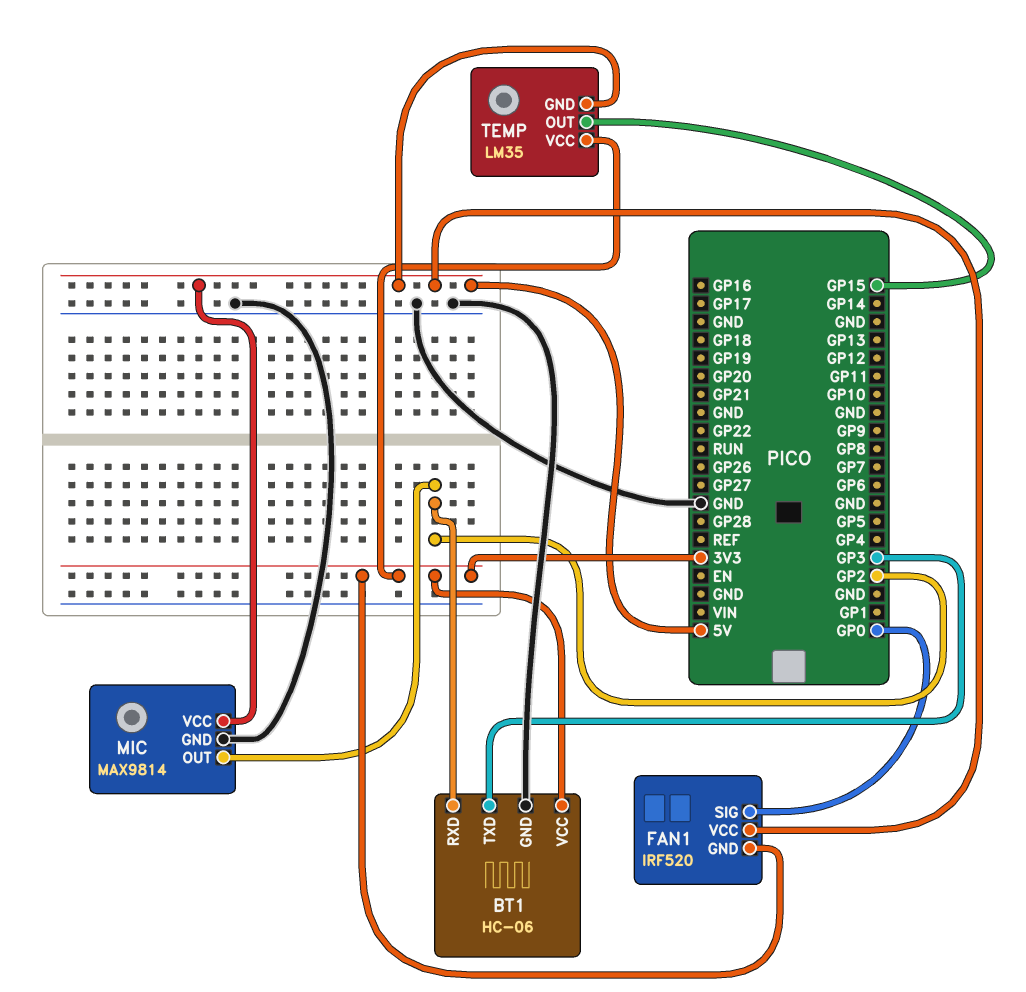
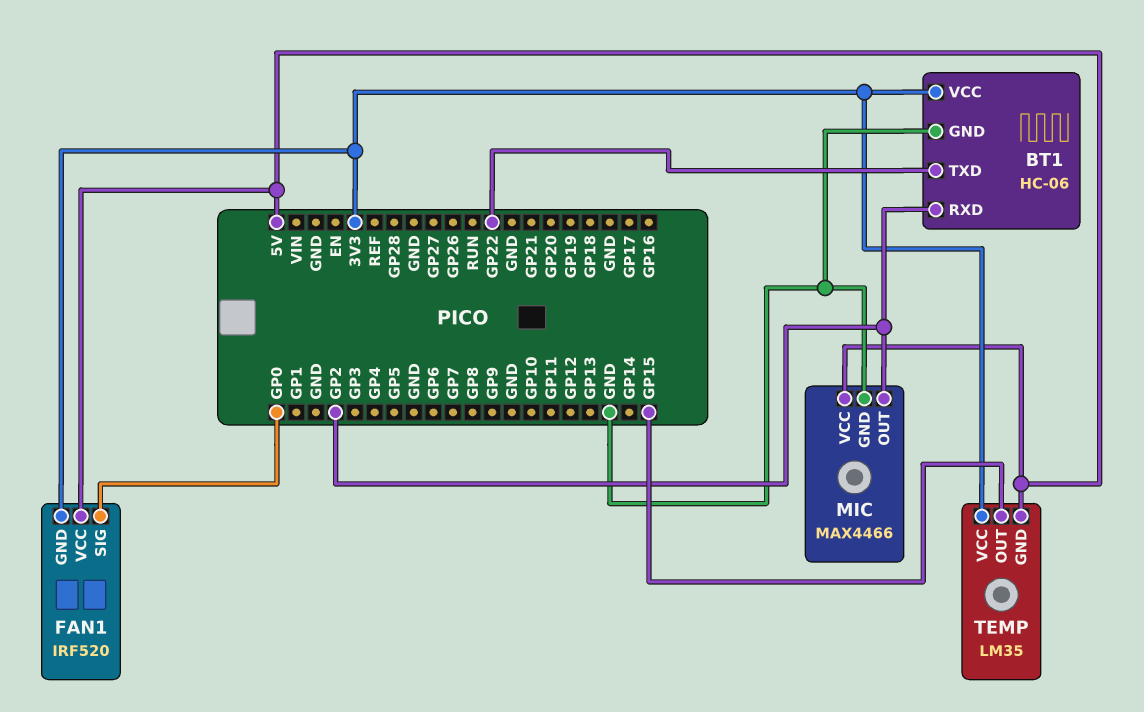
BT1 pin TXD: GP3 -> GP22
MIC: MAX9814 -> MAX4466

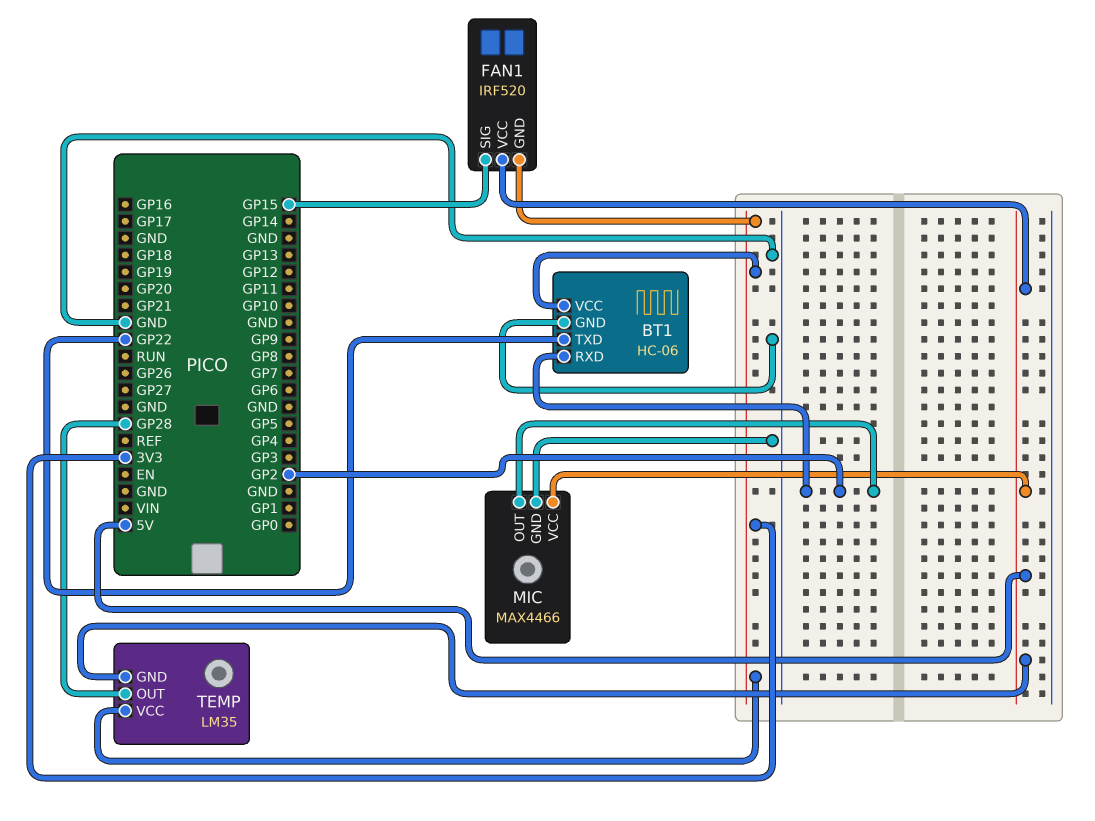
FAN1 pin SIG: GP0 -> GP15
TEMP pin OUT: GP15 -> GP28

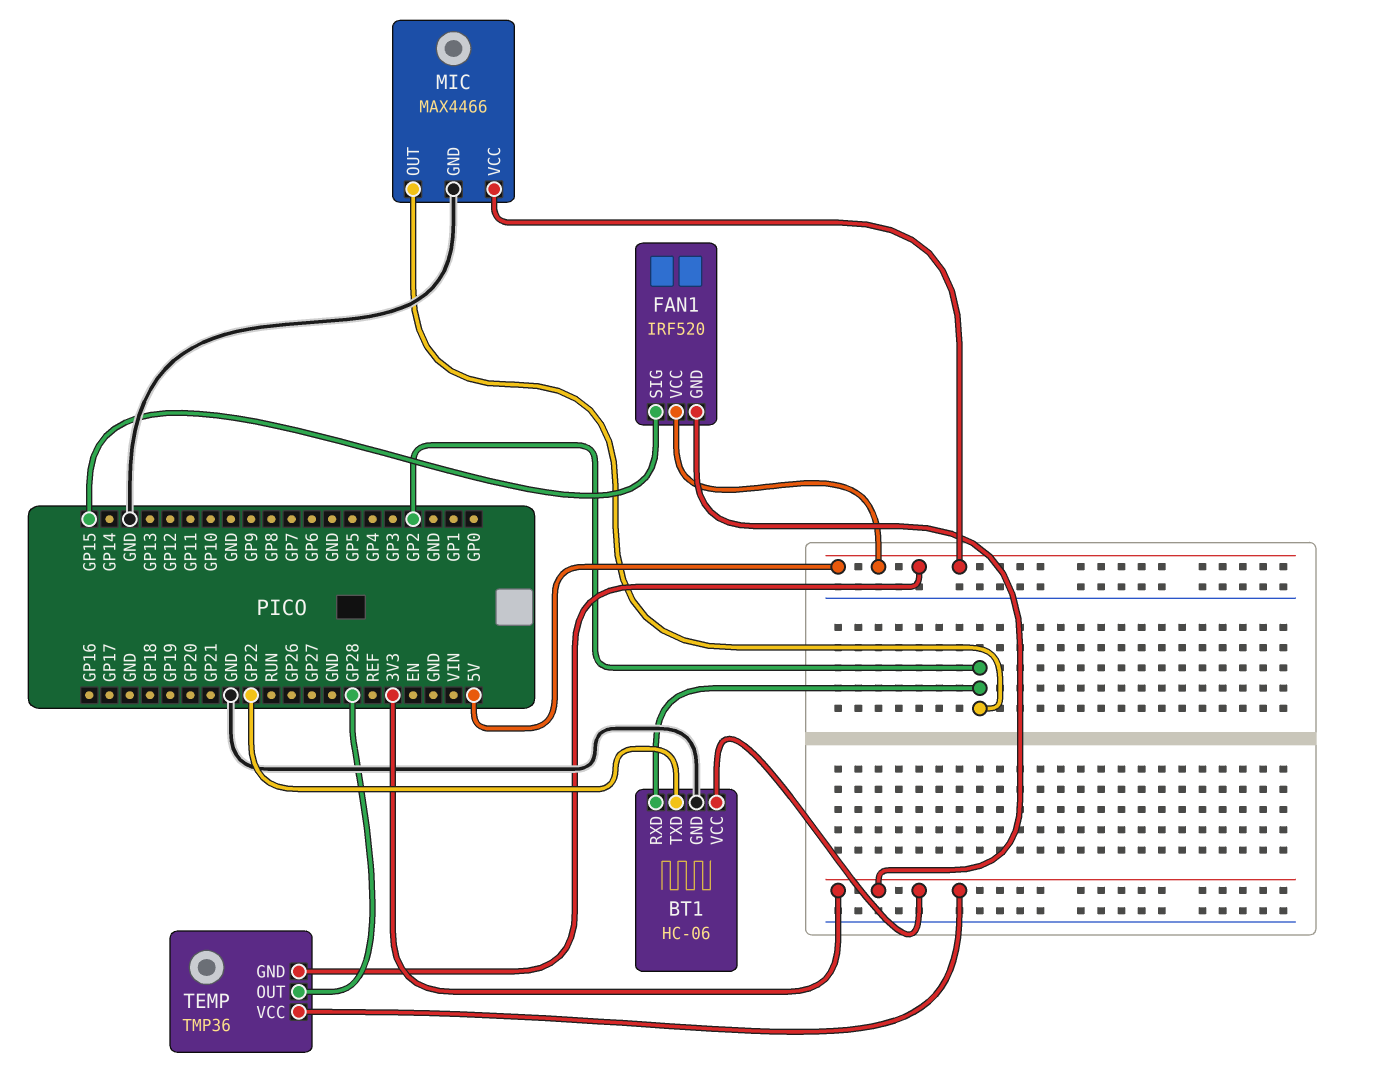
TEMP: LM35 -> TMP36

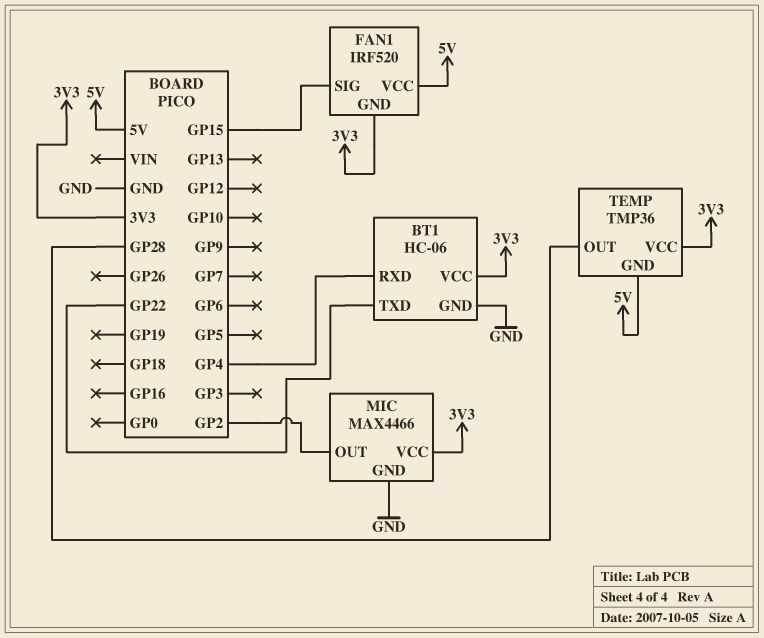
BT1 pin RXD: GP2 -> GP4
MIC pin VCC: 5V -> 3V3

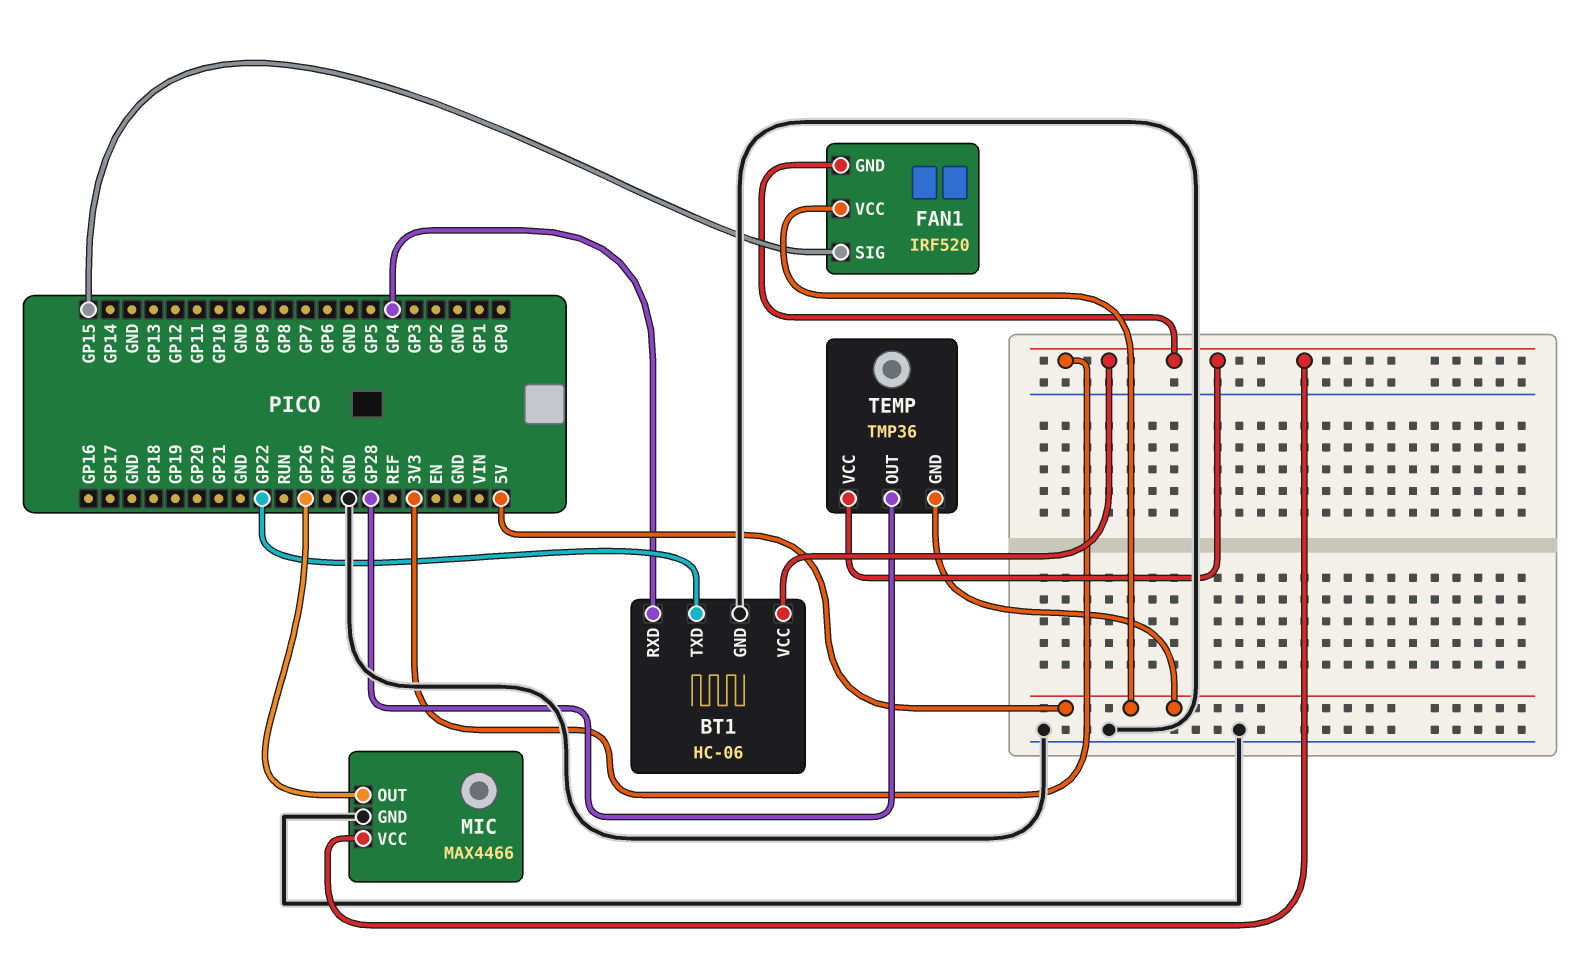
MIC pin OUT: GP2 -> GP26

